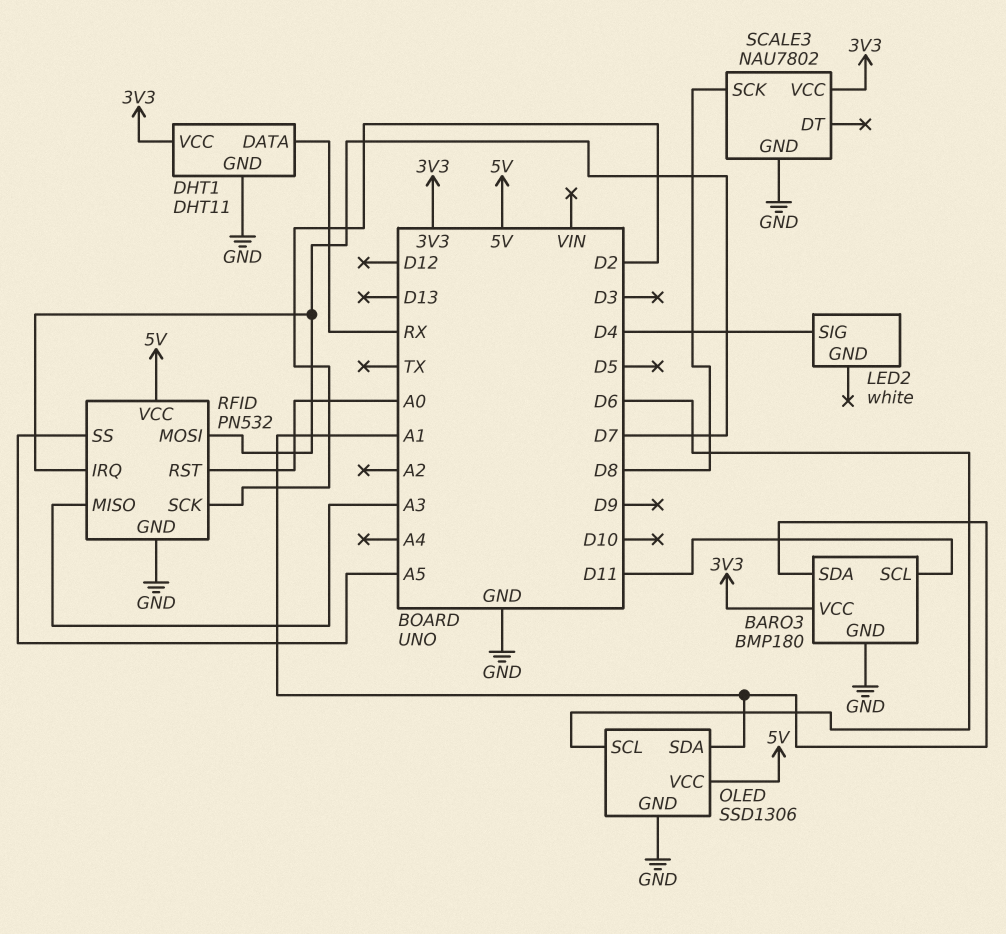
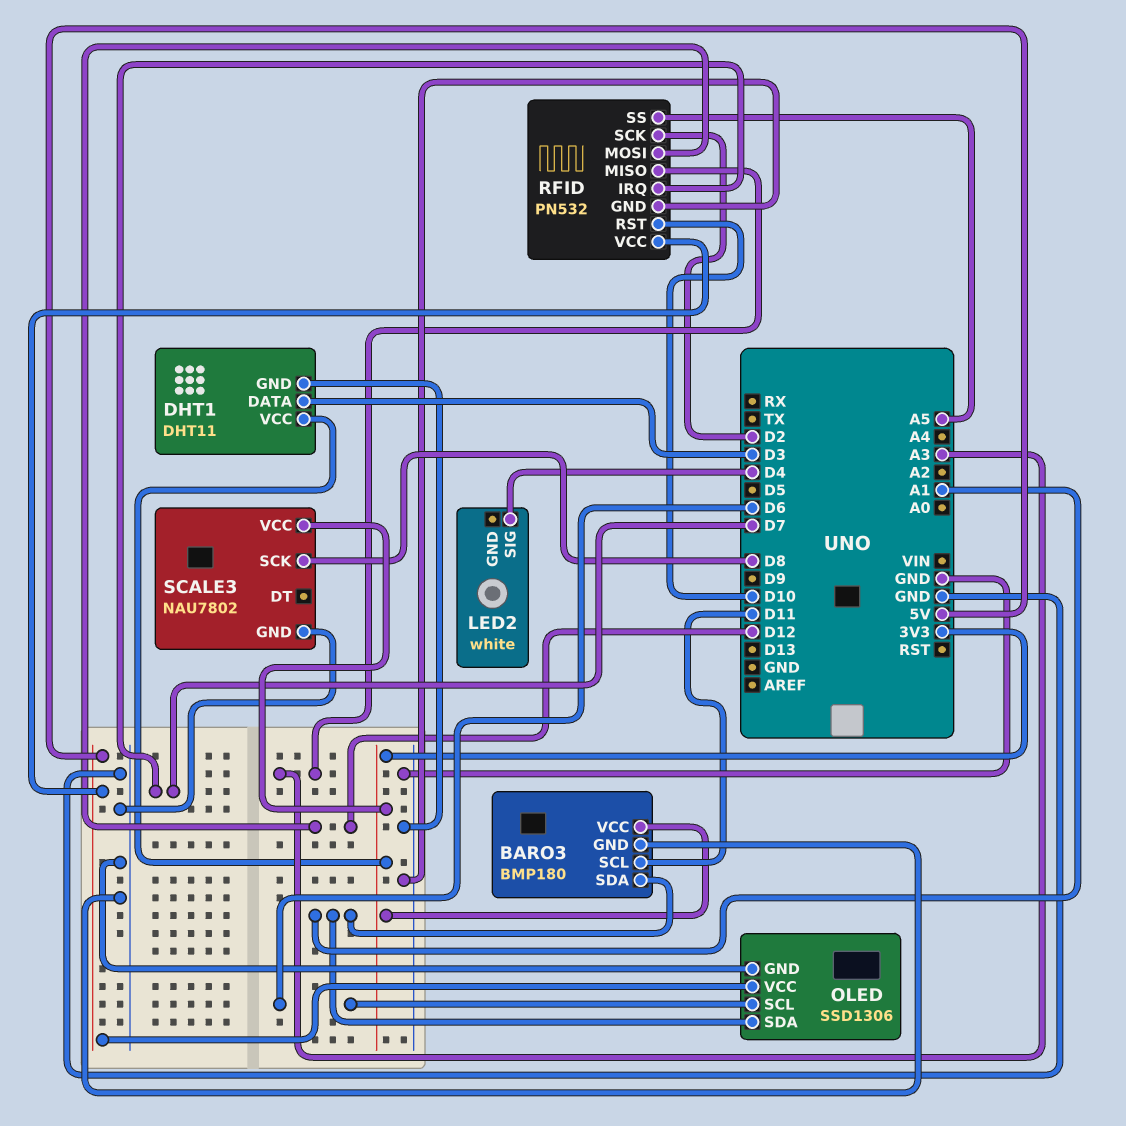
DHT1 pin DATA: RX -> D3
RFID pin MOSI: D7 -> D12
RFID pin RST: A0 -> D10

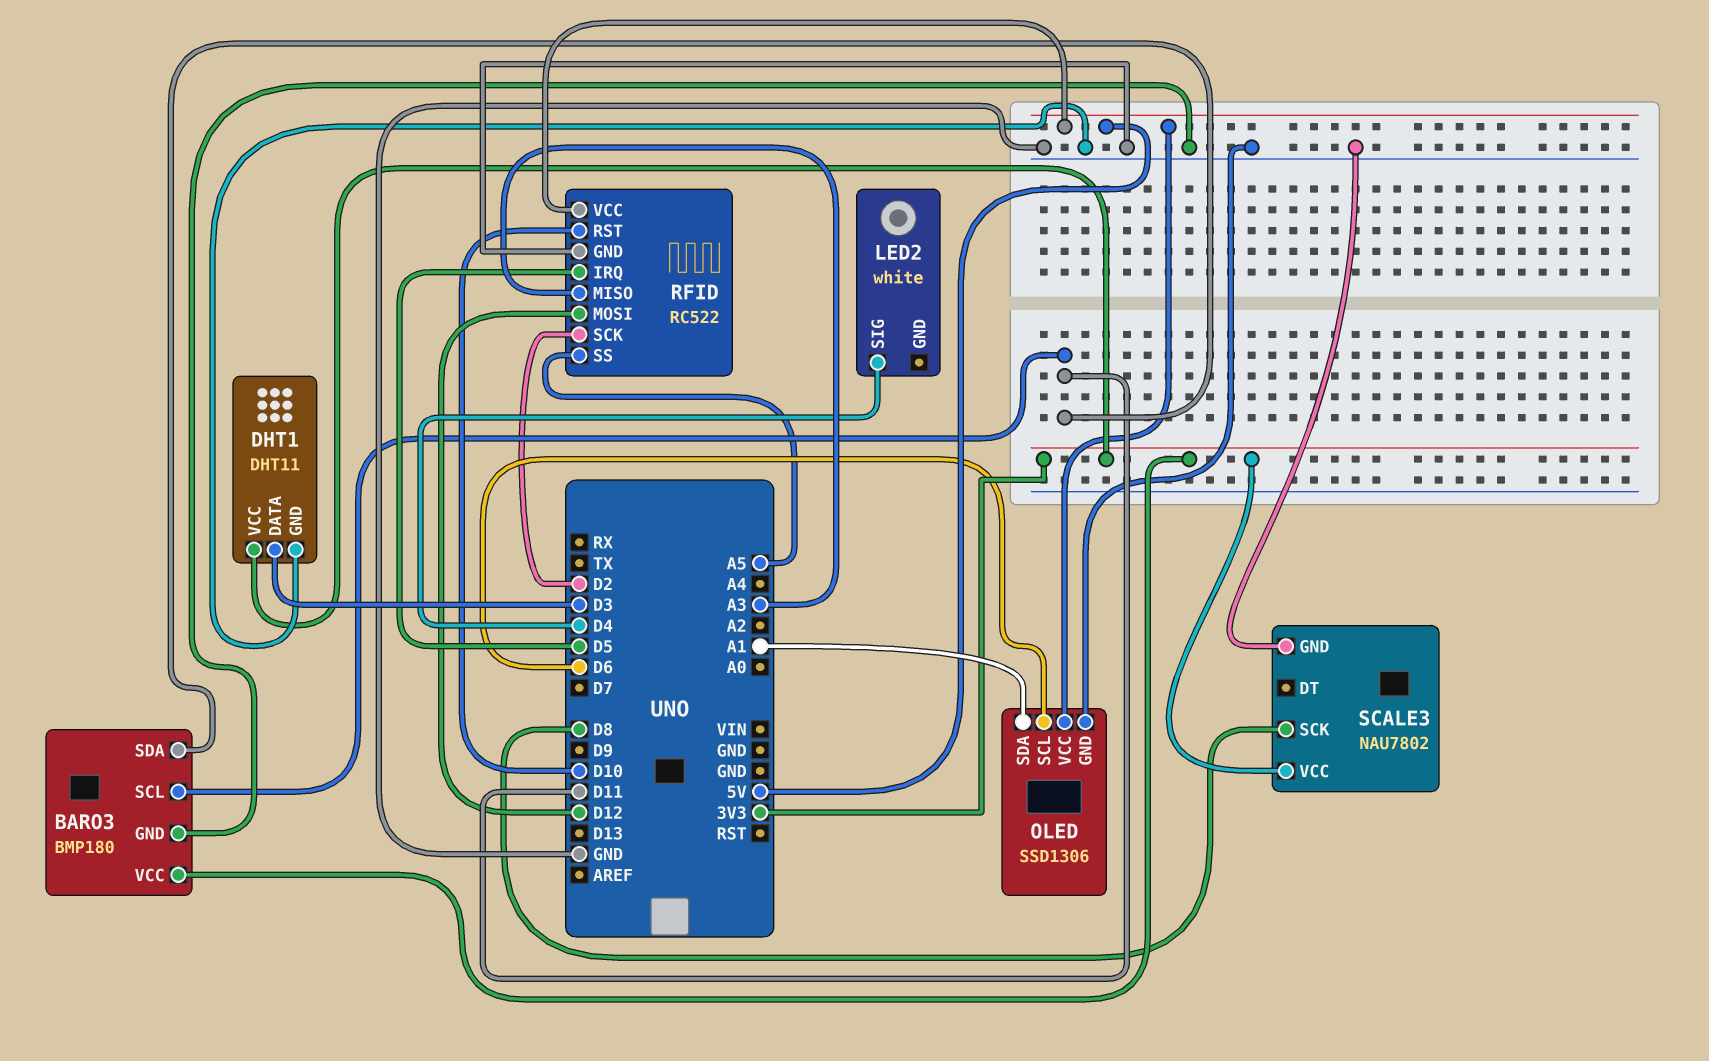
BARO3 pin SDA: A1 -> D11
RFID: PN532 -> RC522
RFID pin IRQ: D7 -> D5

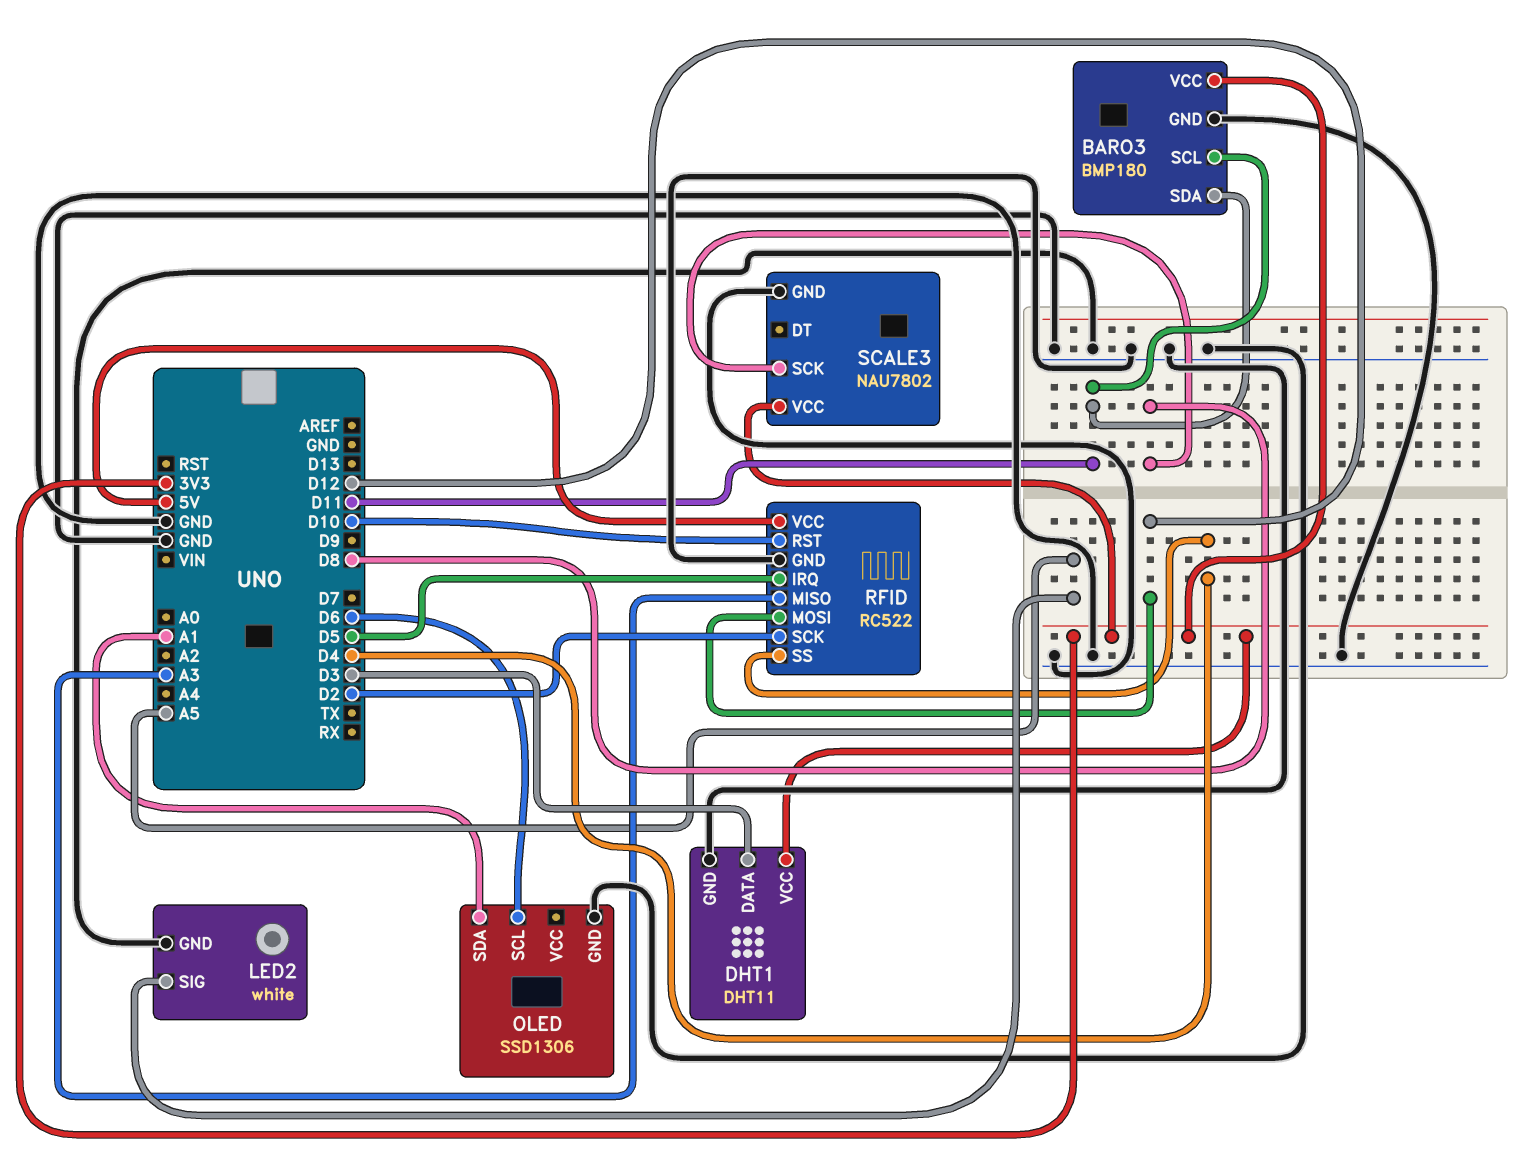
LED2 pin GND: none -> GND
LED2 pin SIG: D4 -> A5
OLED pin VCC: 5V -> none
RFID pin SS: A5 -> D4

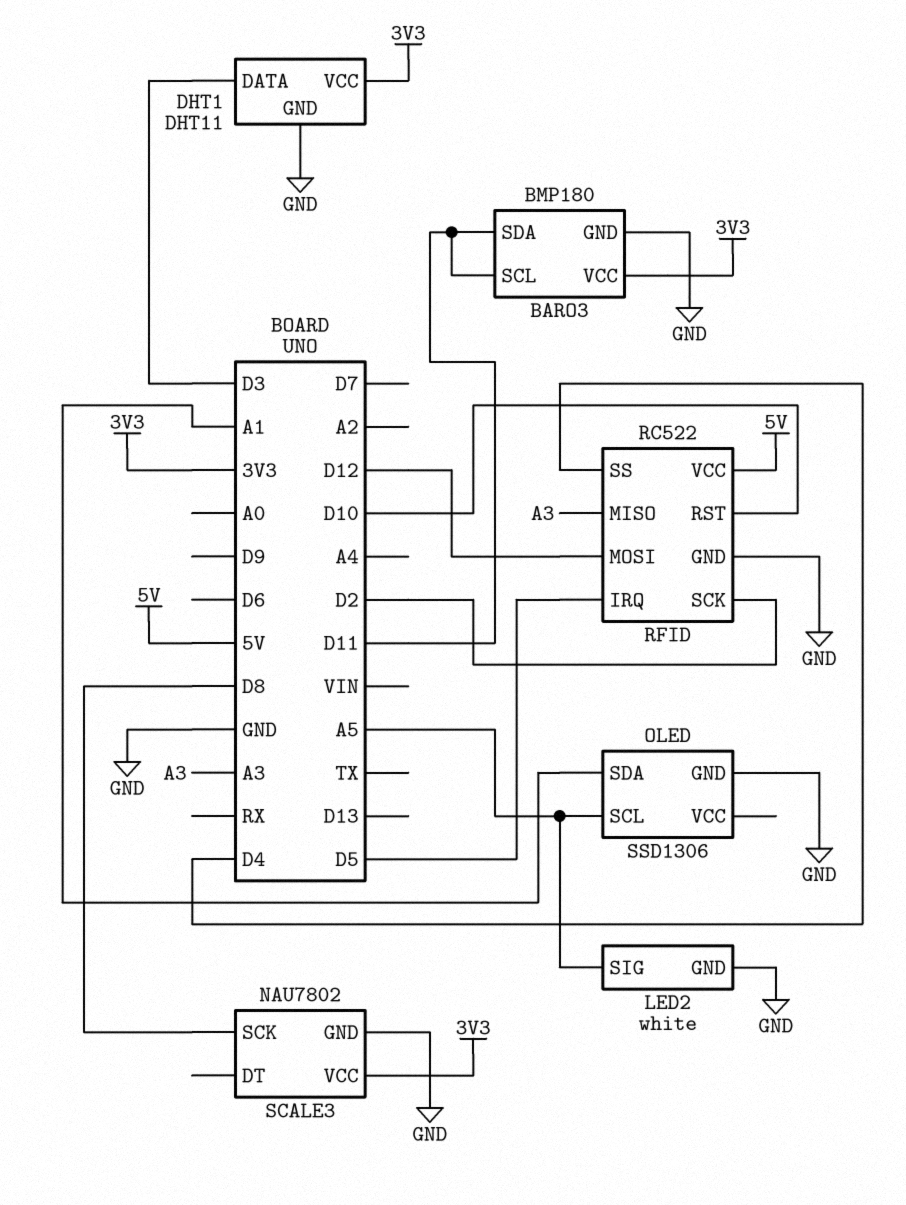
OLED pin SCL: D6 -> A5

